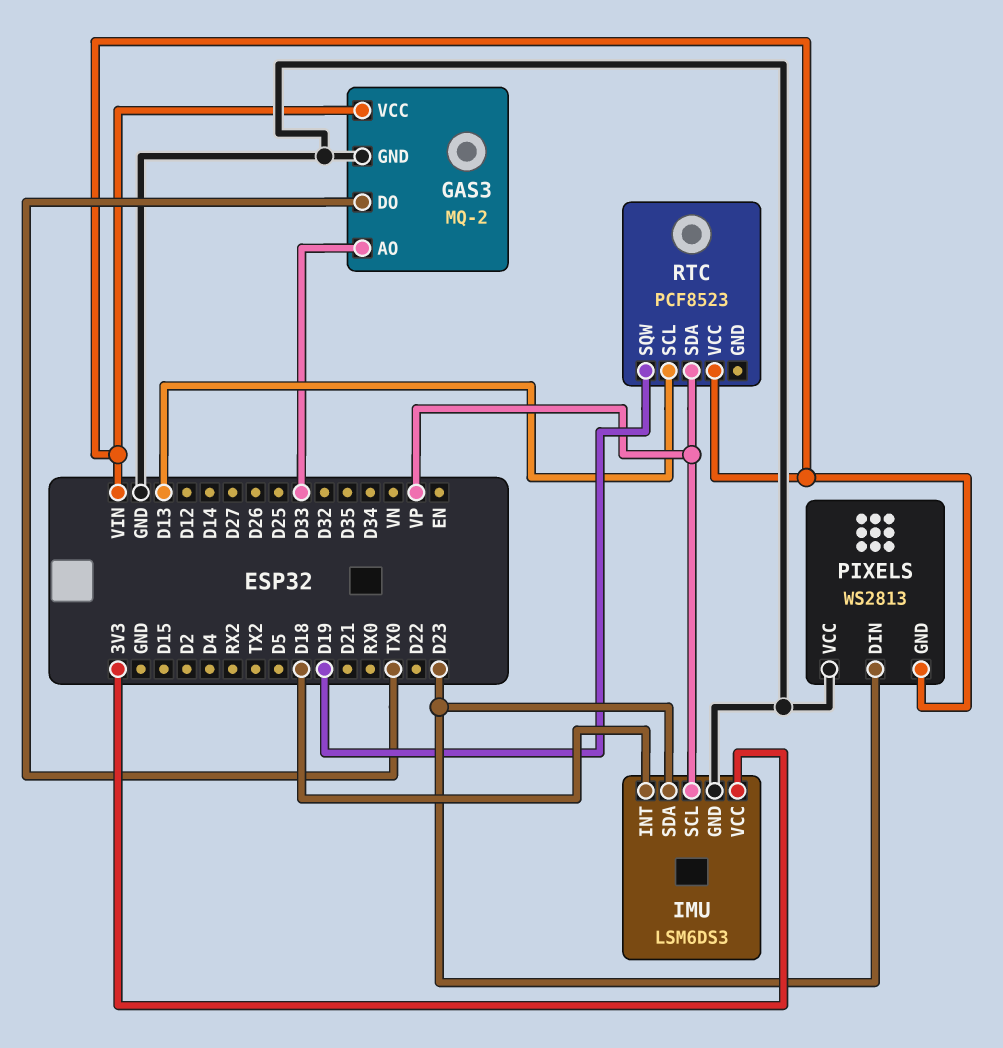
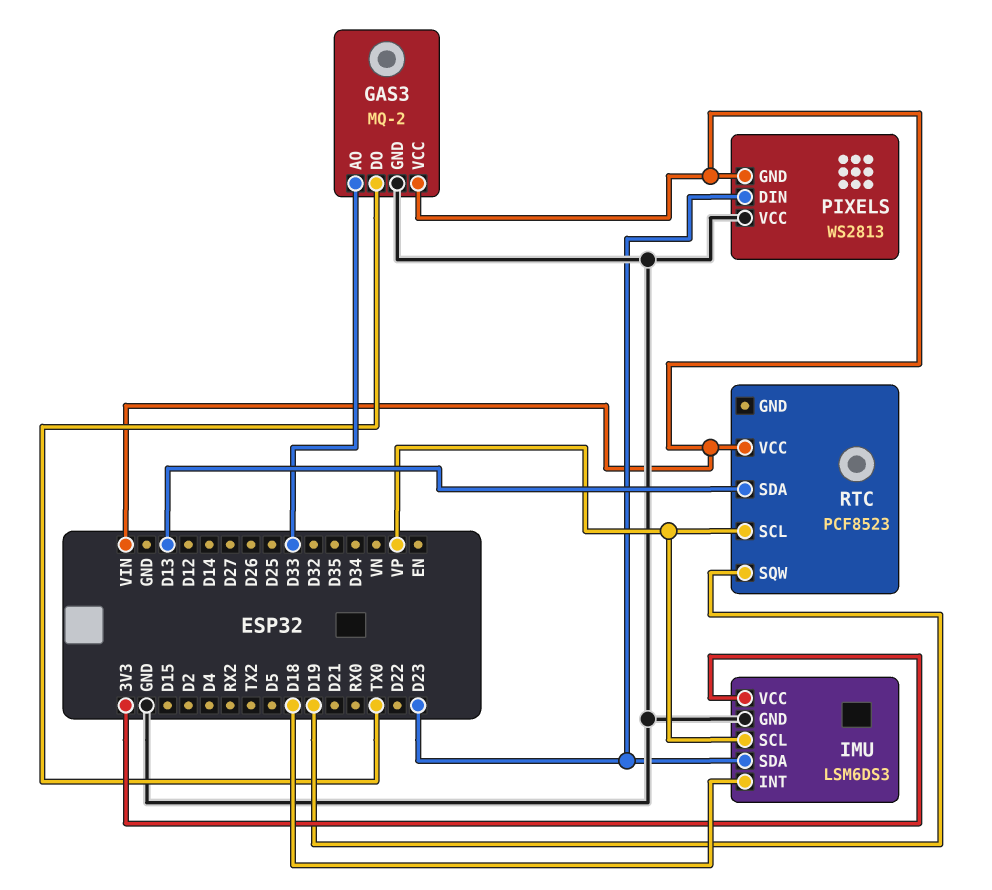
RTC pin SCL: D13 -> VP
RTC pin SDA: VP -> D13

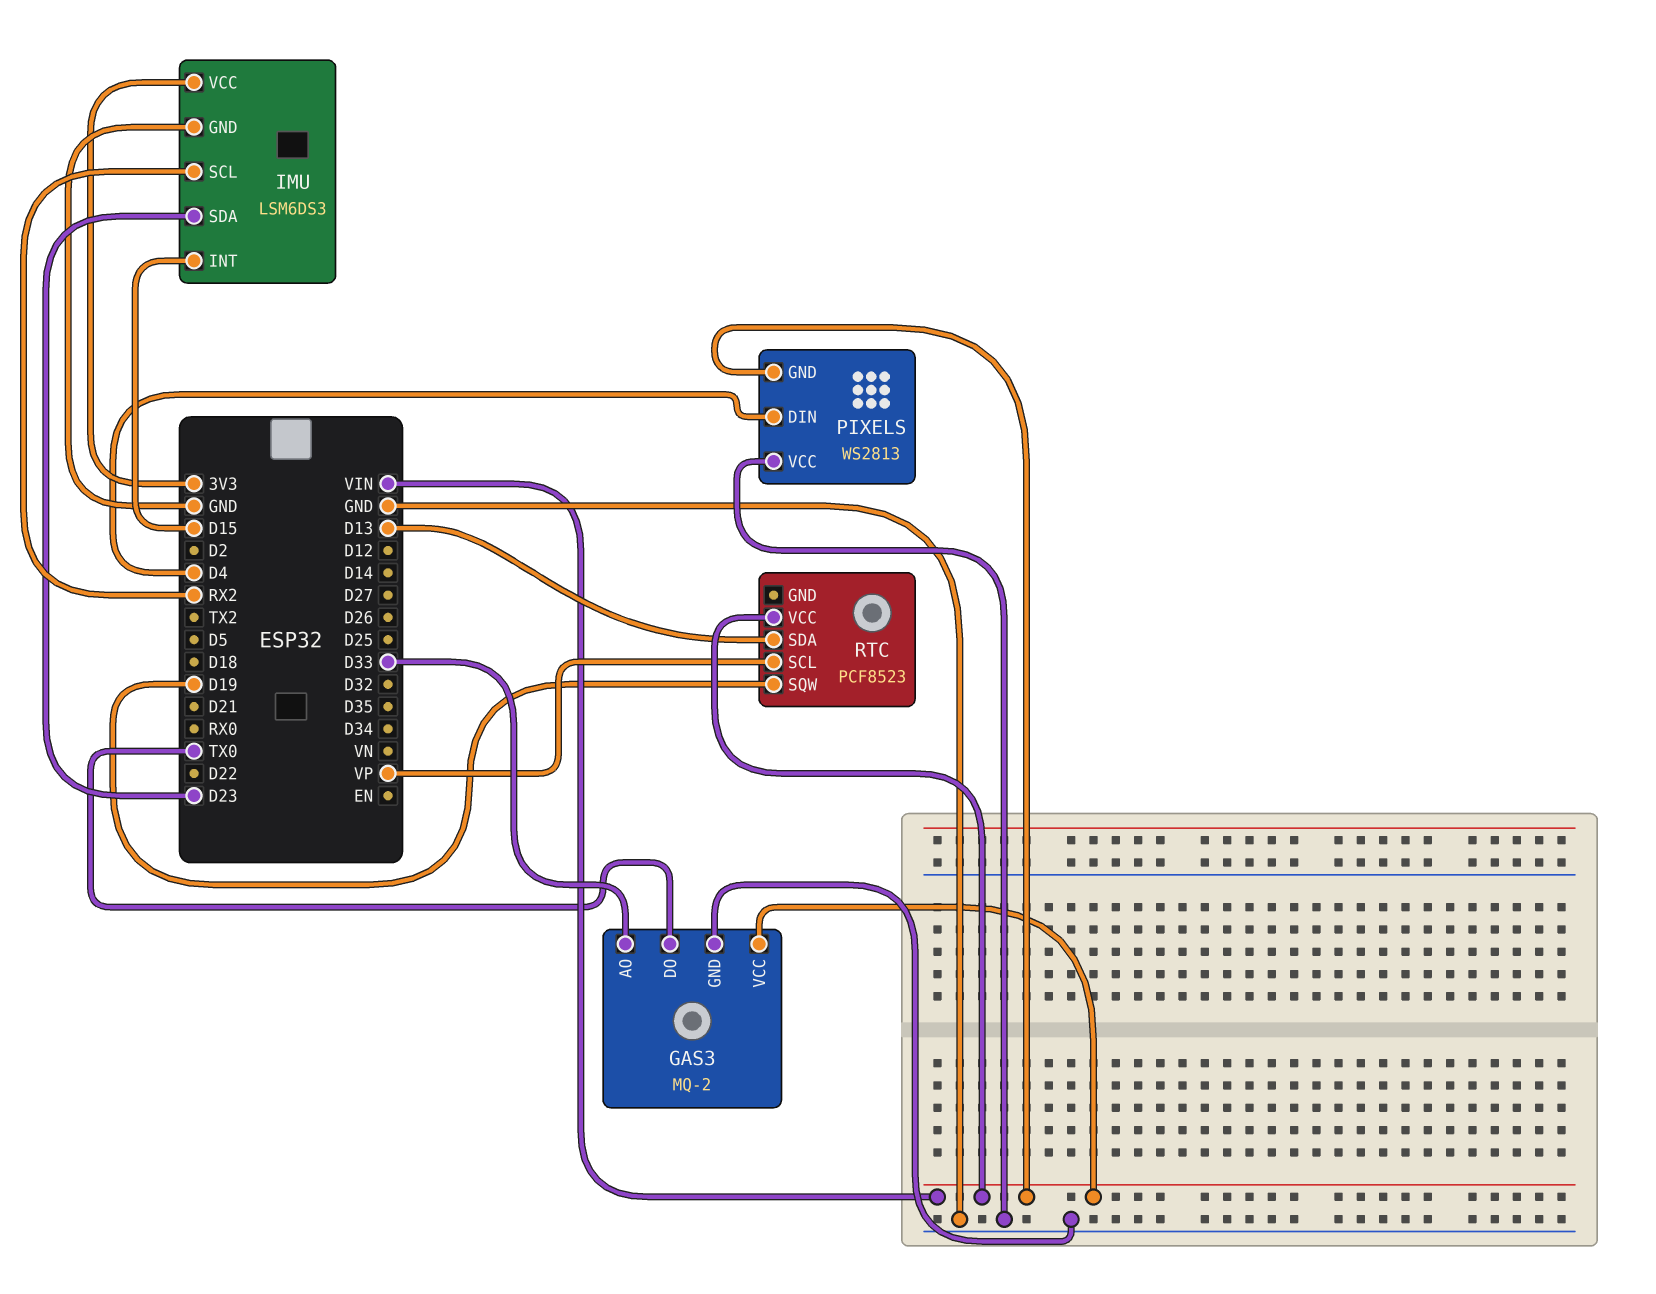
IMU pin INT: D18 -> D15
IMU pin SCL: VP -> RX2
PIXELS pin DIN: D23 -> D4

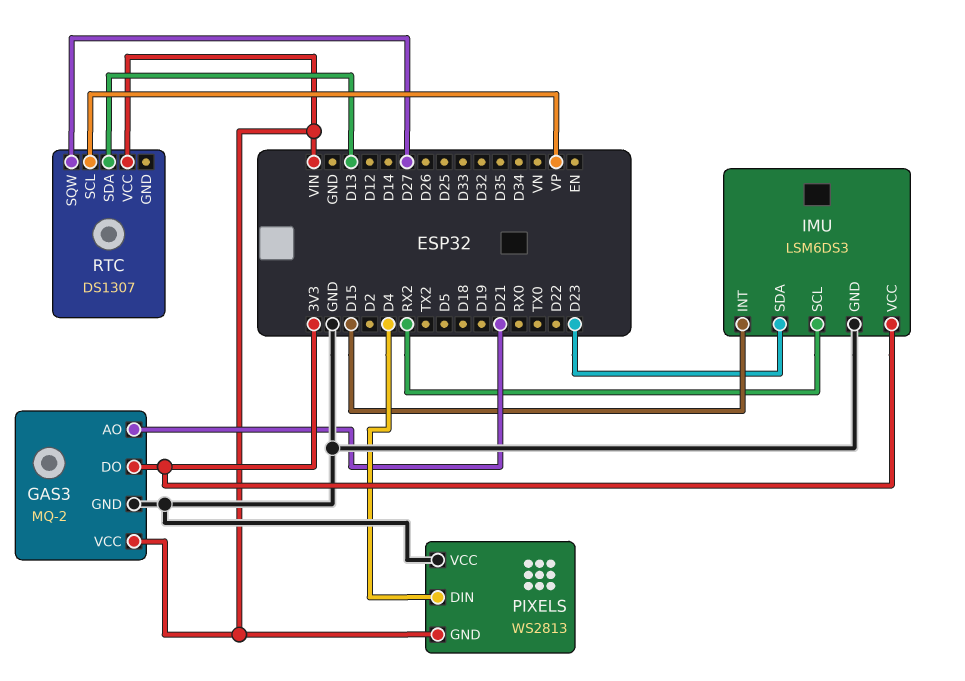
GAS3 pin AO: D33 -> D21
GAS3 pin DO: TX0 -> 3V3
RTC: PCF8523 -> DS1307
RTC pin SQW: D19 -> D27

